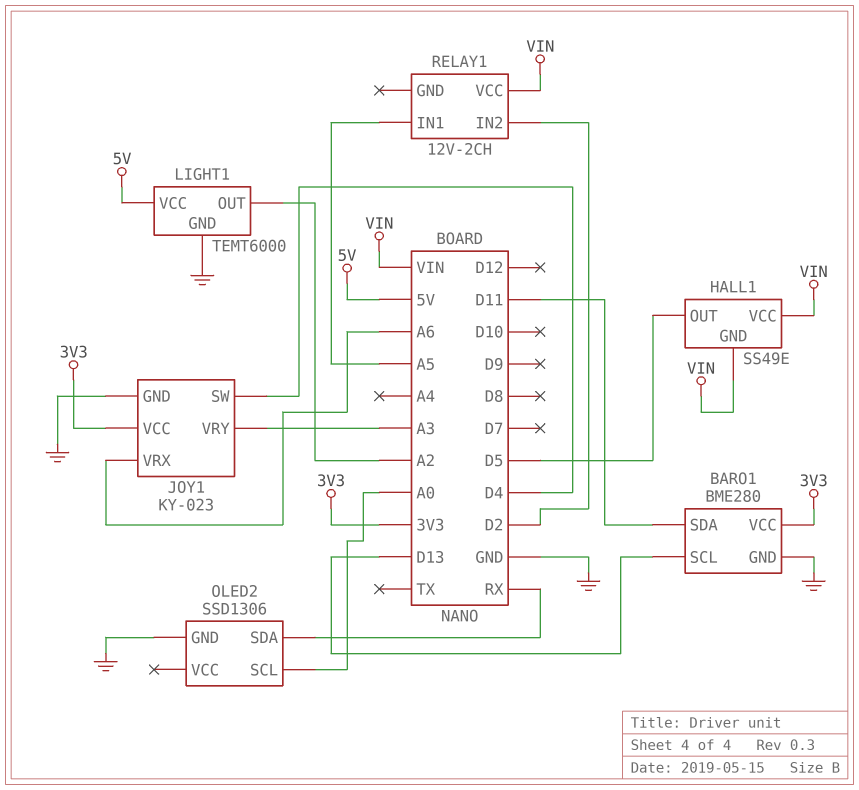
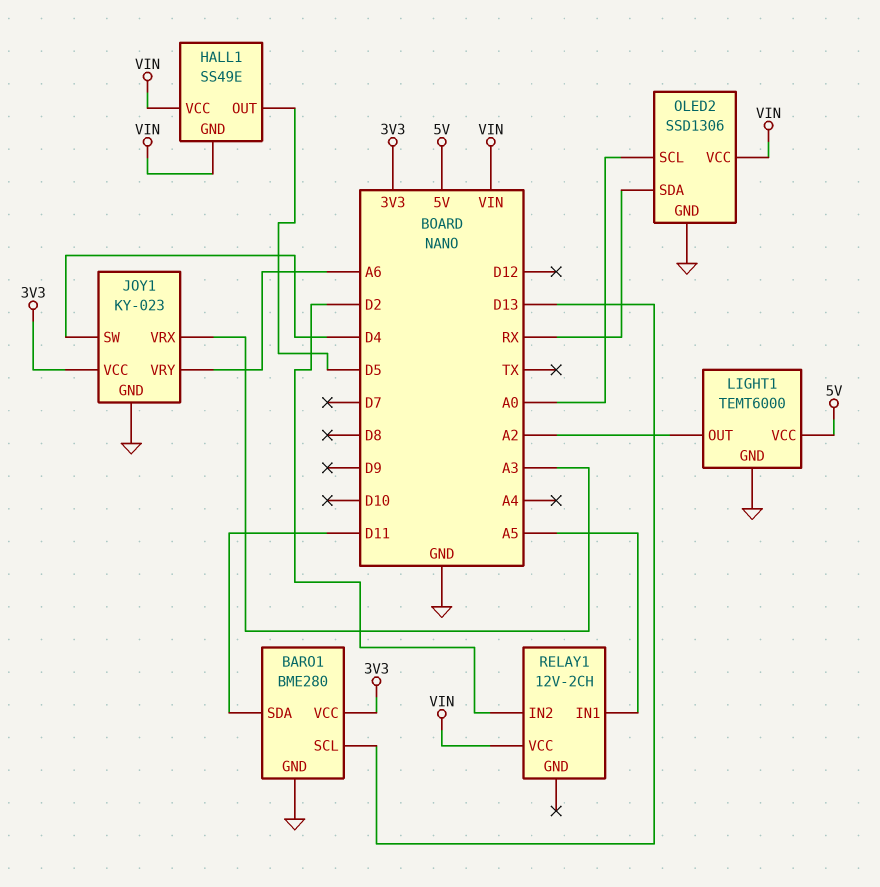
JOY1 pin VRX: A6 -> A3
JOY1 pin VRY: A3 -> A6
OLED2 pin VCC: none -> VIN

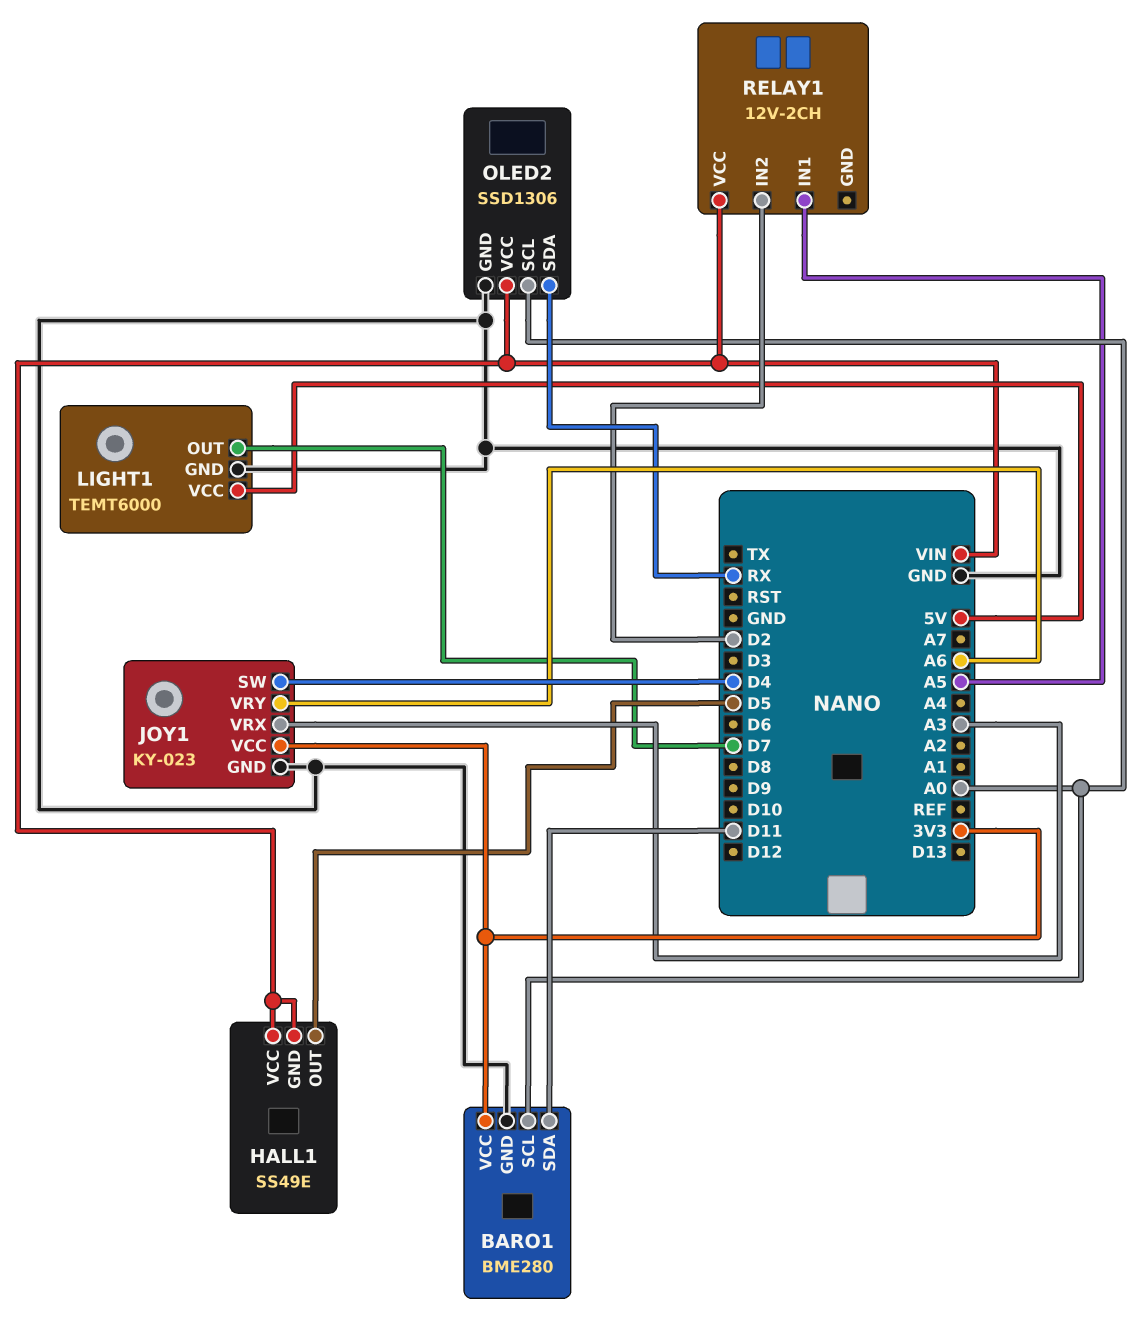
BARO1 pin SCL: D13 -> A0
LIGHT1 pin OUT: A2 -> D7

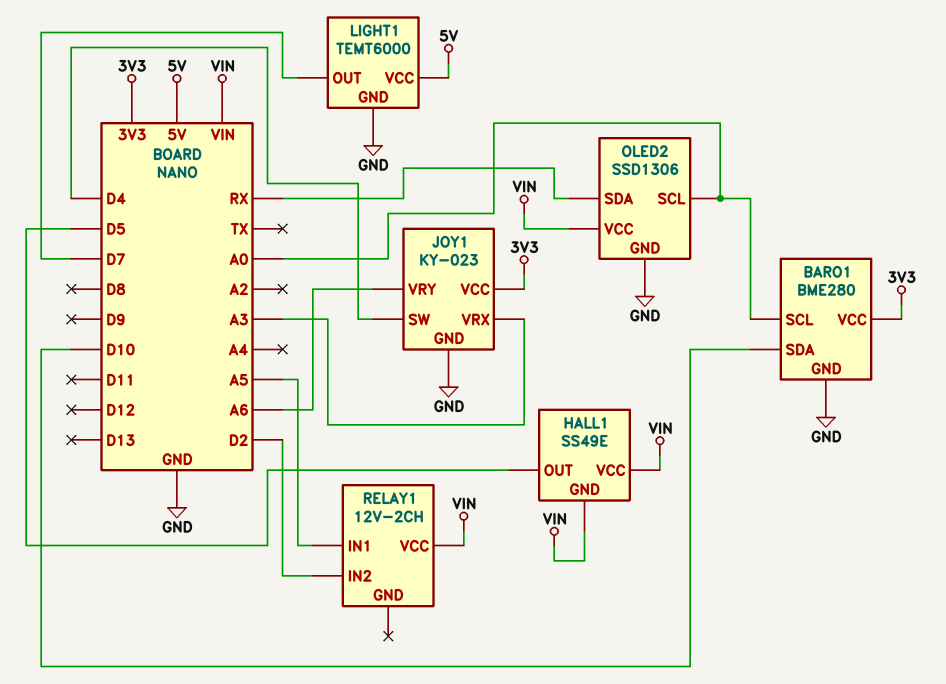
BARO1 pin SDA: D11 -> D10

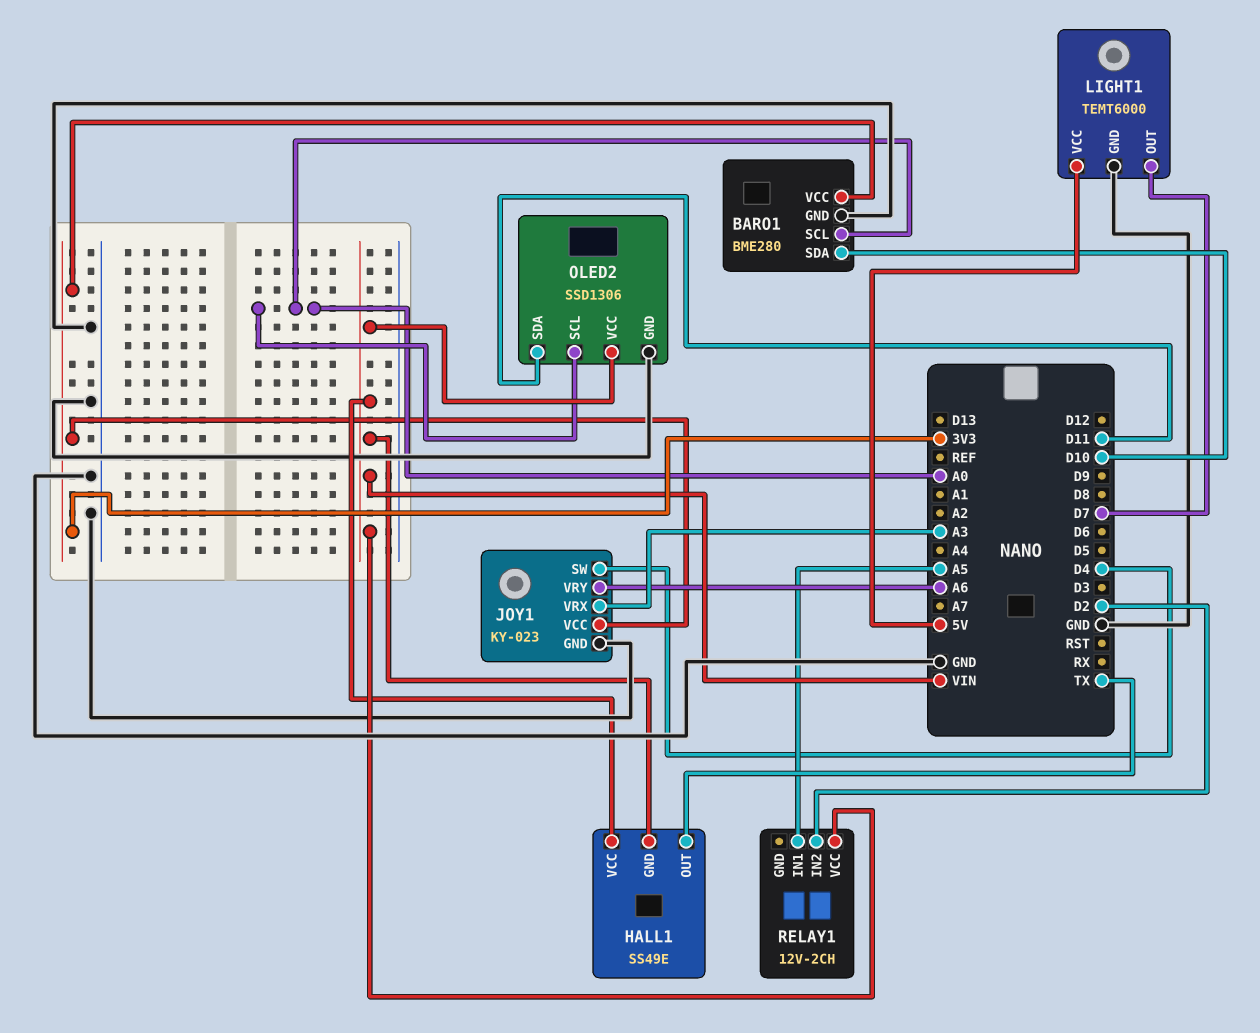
HALL1 pin OUT: D5 -> TX
OLED2 pin SDA: RX -> D11

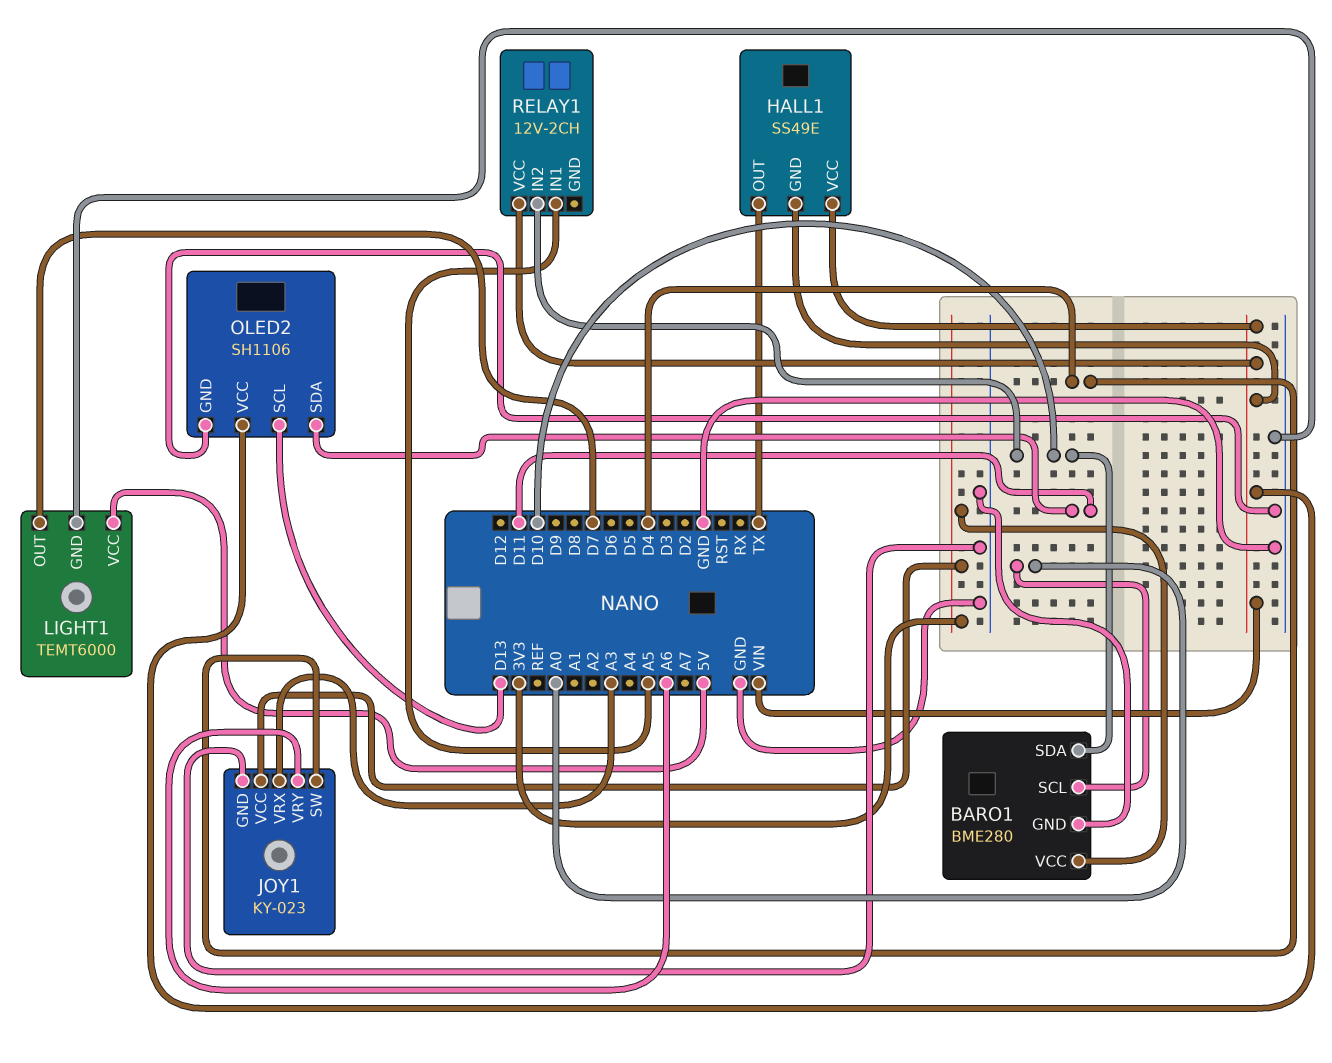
OLED2: SSD1306 -> SH1106
OLED2 pin SCL: A0 -> D13
RELAY1 pin IN2: D2 -> D10

